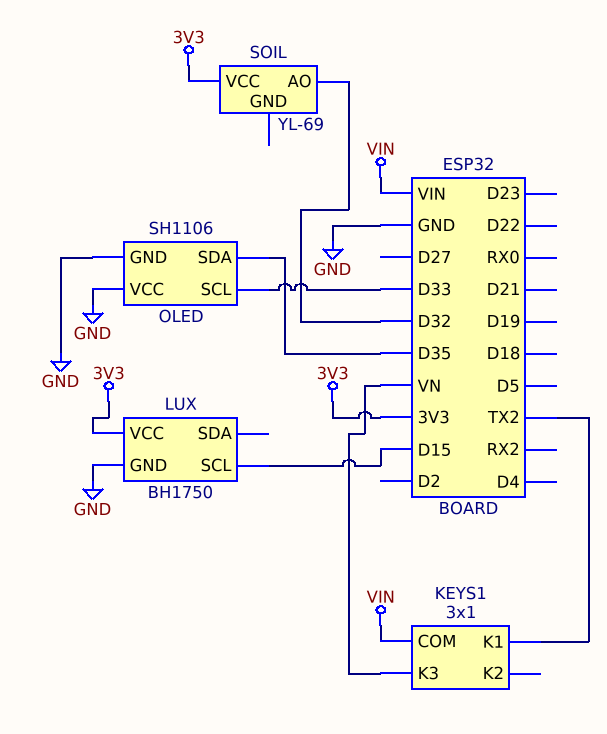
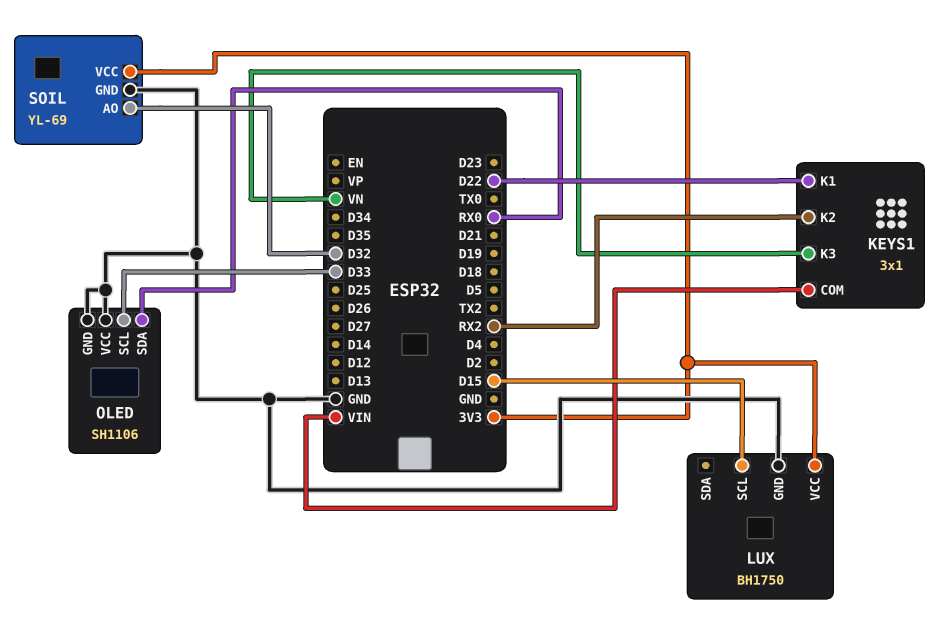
KEYS1 pin K1: TX2 -> D22
KEYS1 pin K2: none -> RX2
OLED pin SDA: D35 -> RX0
SOIL pin GND: none -> GND

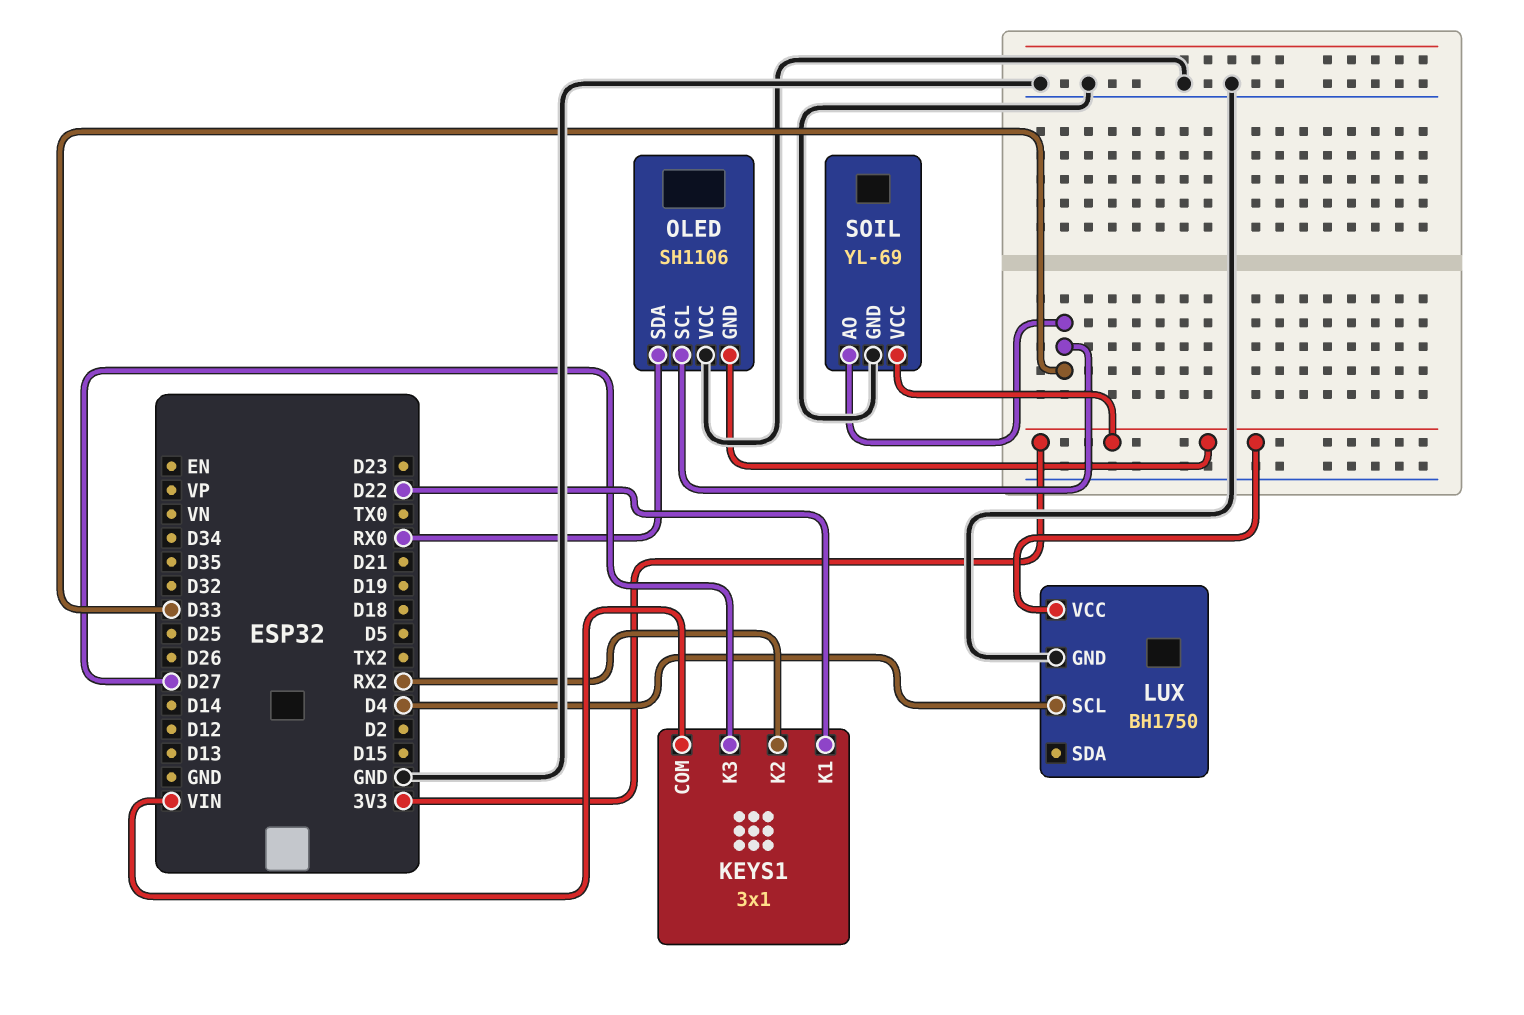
KEYS1 pin K3: VN -> D27
LUX pin SCL: D15 -> D4
OLED pin GND: GND -> 3V3
SOIL pin AO: D32 -> D33

